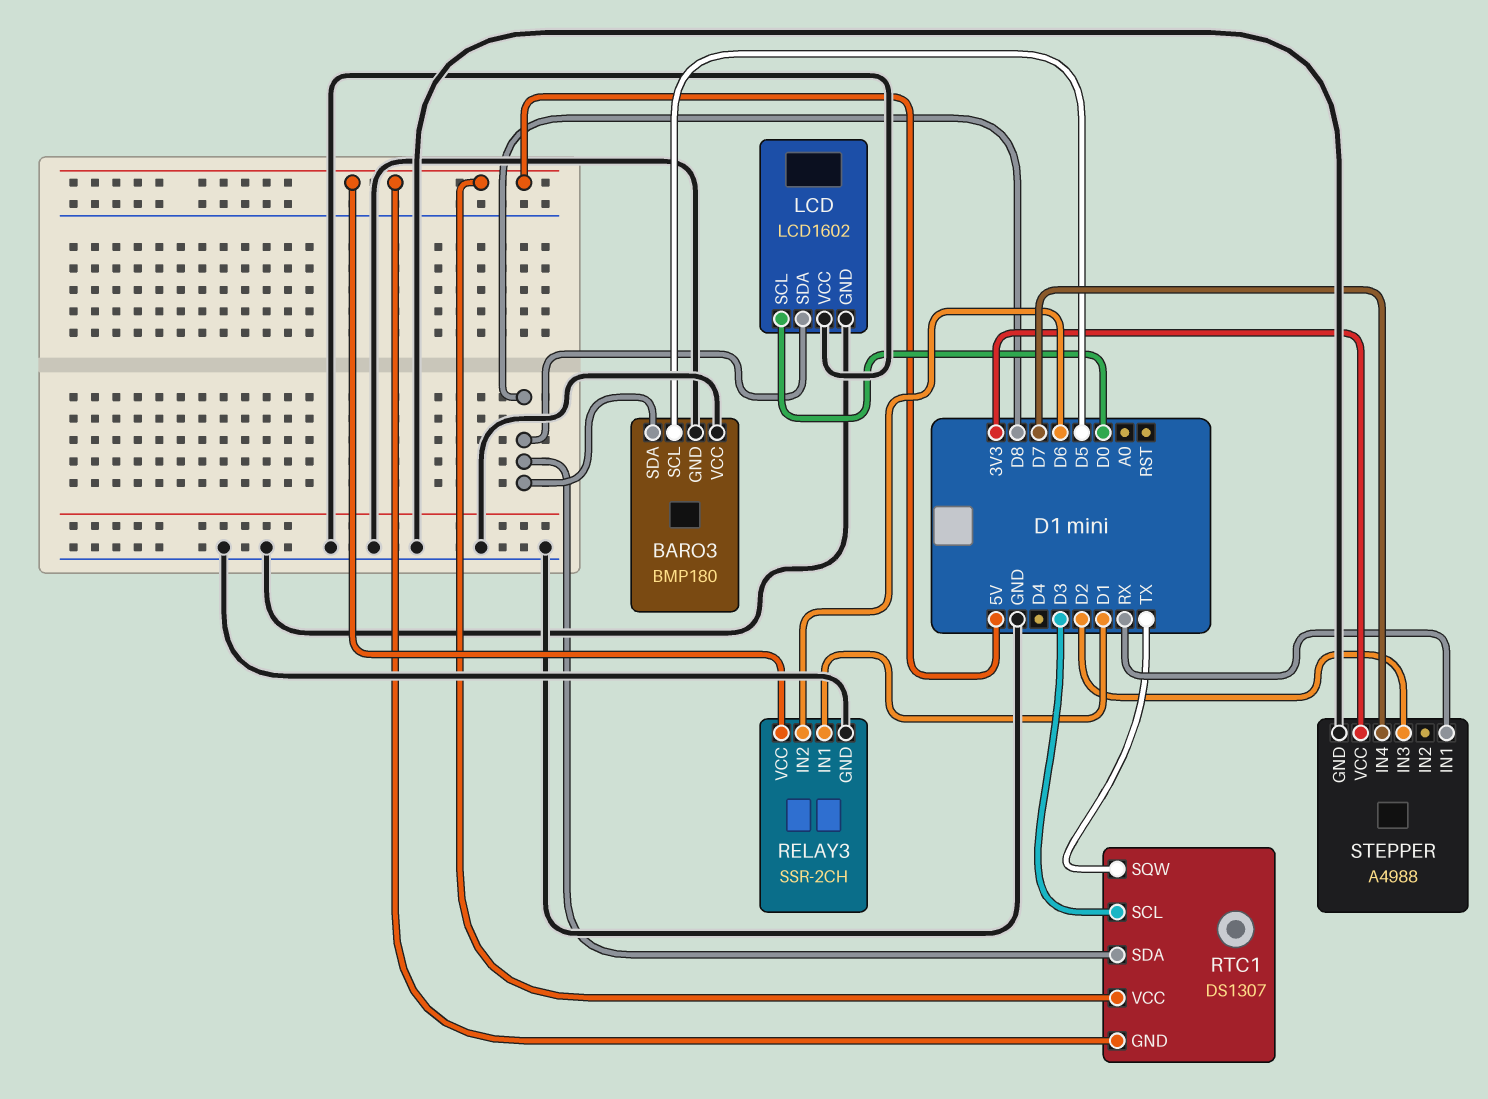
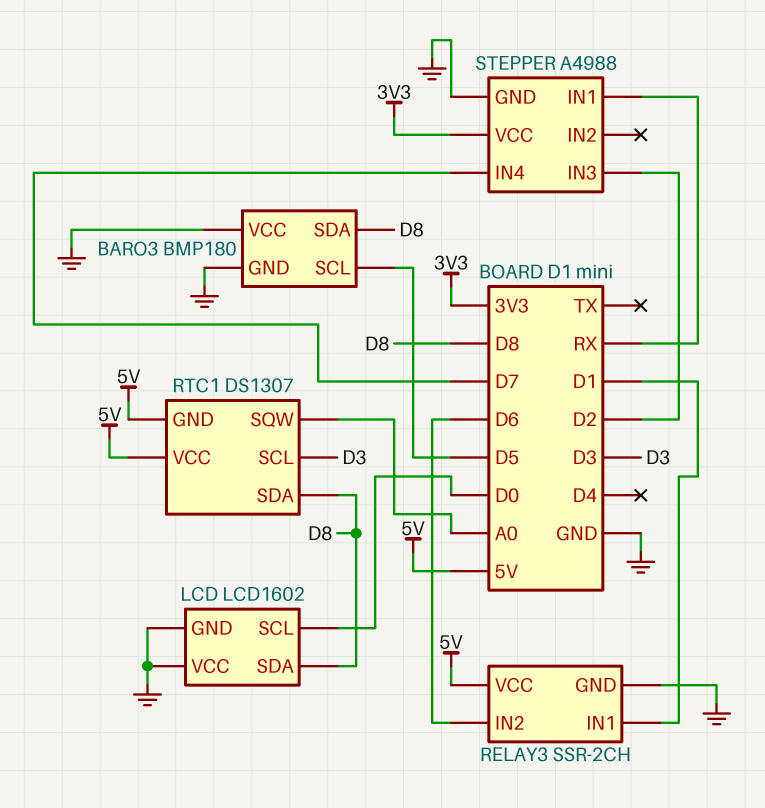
RTC1 pin SQW: TX -> A0

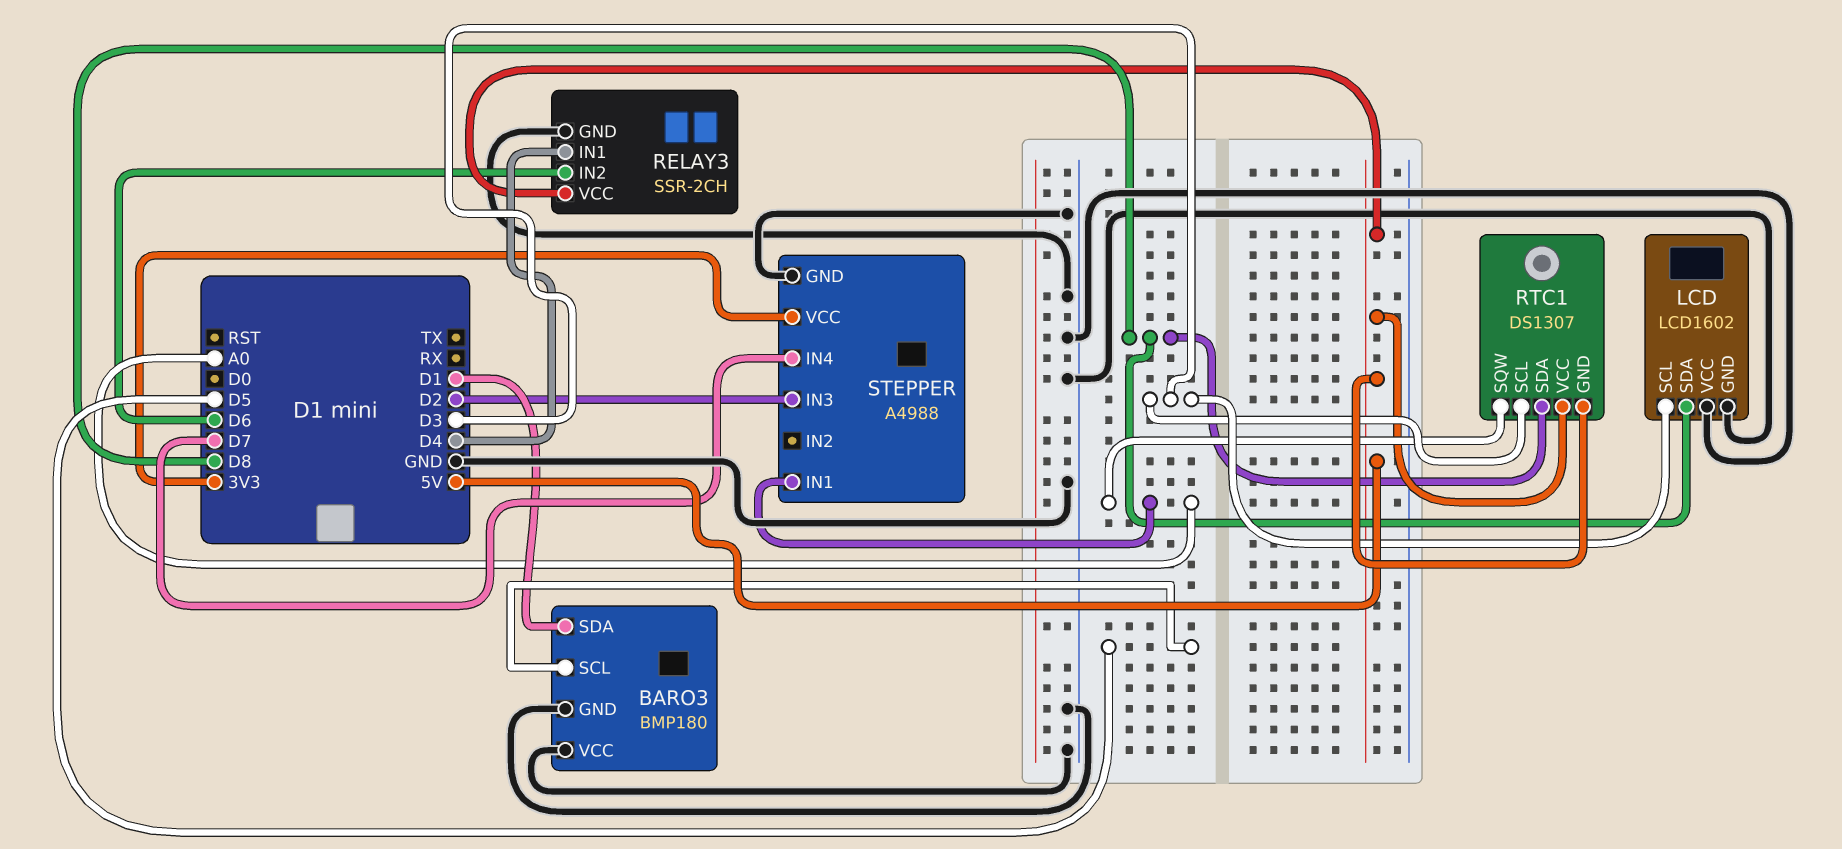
BARO3 pin SDA: D8 -> D1
LCD pin SCL: D0 -> D3
RELAY3 pin IN1: D1 -> D4
STEPPER pin IN1: RX -> A0

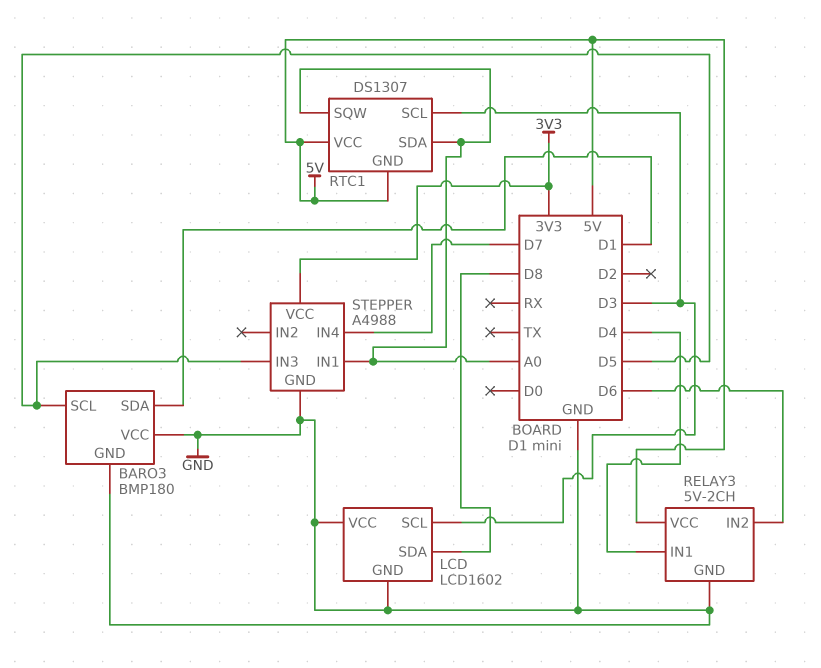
RELAY3: SSR-2CH -> 5V-2CH
RTC1 pin SDA: D8 -> A0
STEPPER pin IN3: D2 -> D5

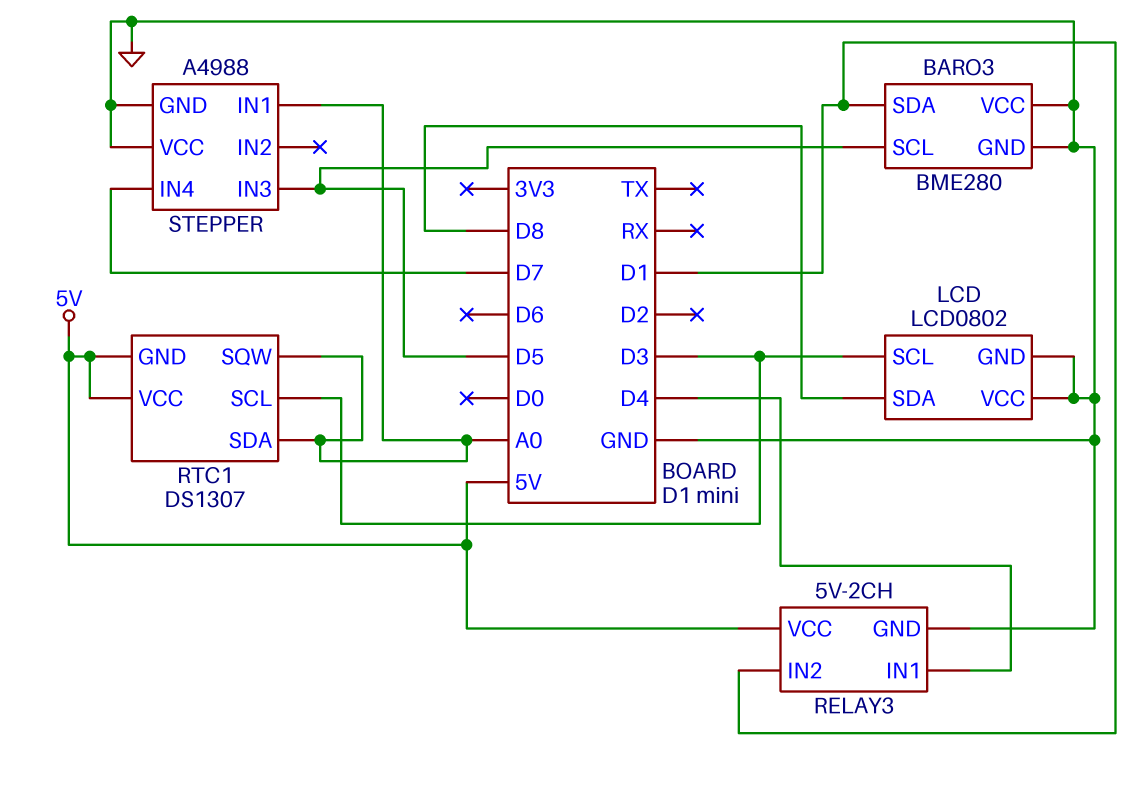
BARO3: BMP180 -> BME280
LCD: LCD1602 -> LCD0802
RELAY3 pin IN2: D6 -> D1
STEPPER pin VCC: 3V3 -> GND

